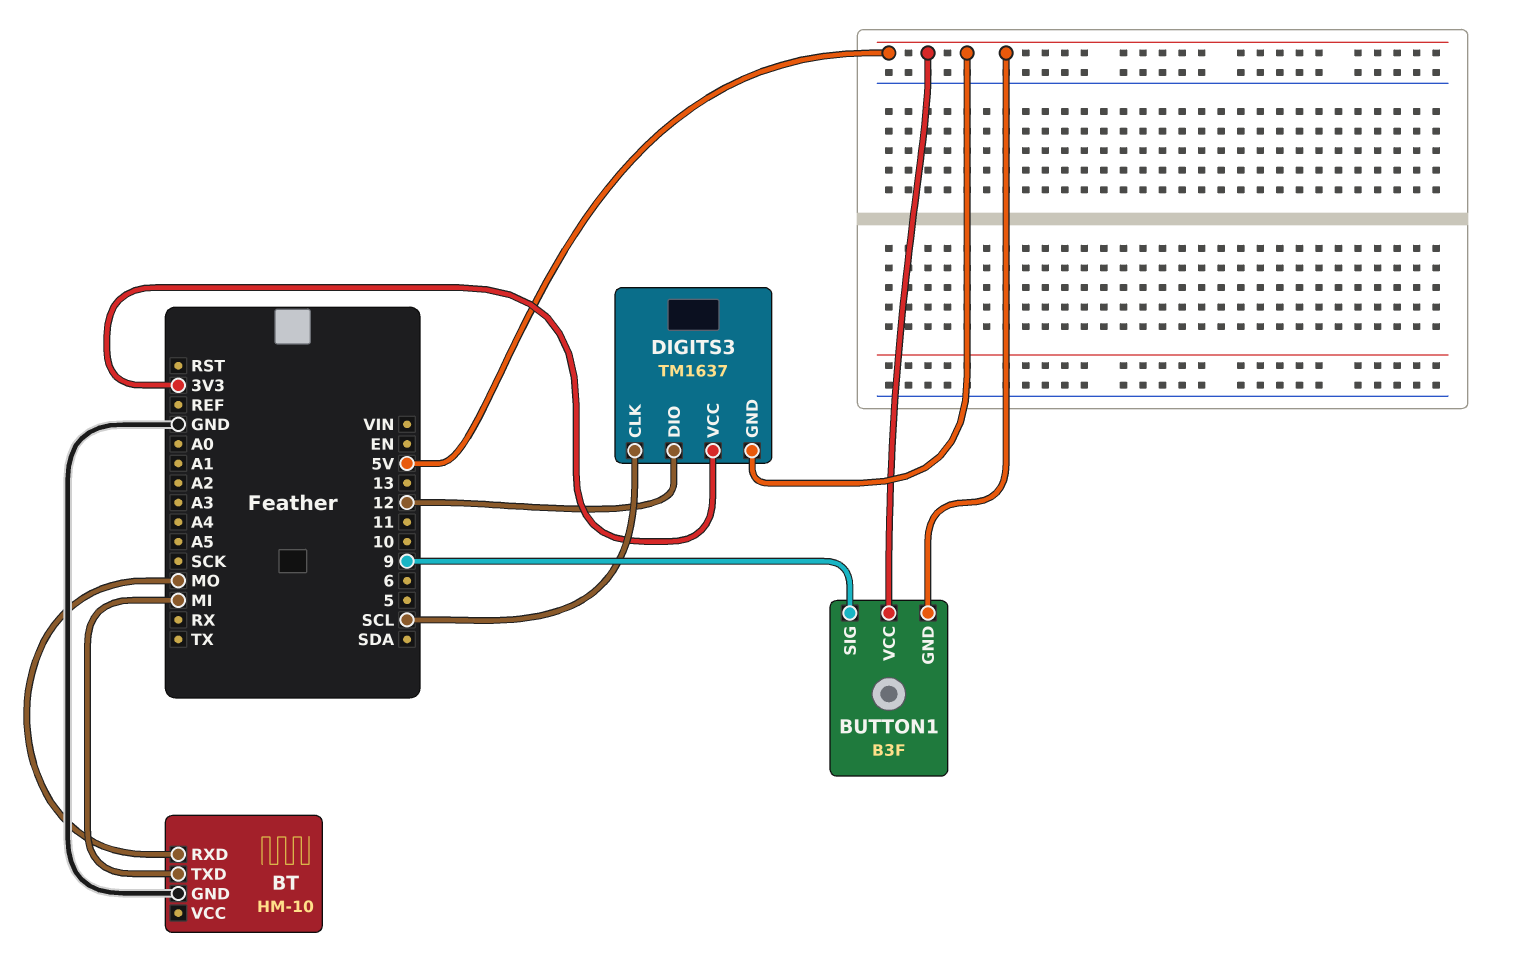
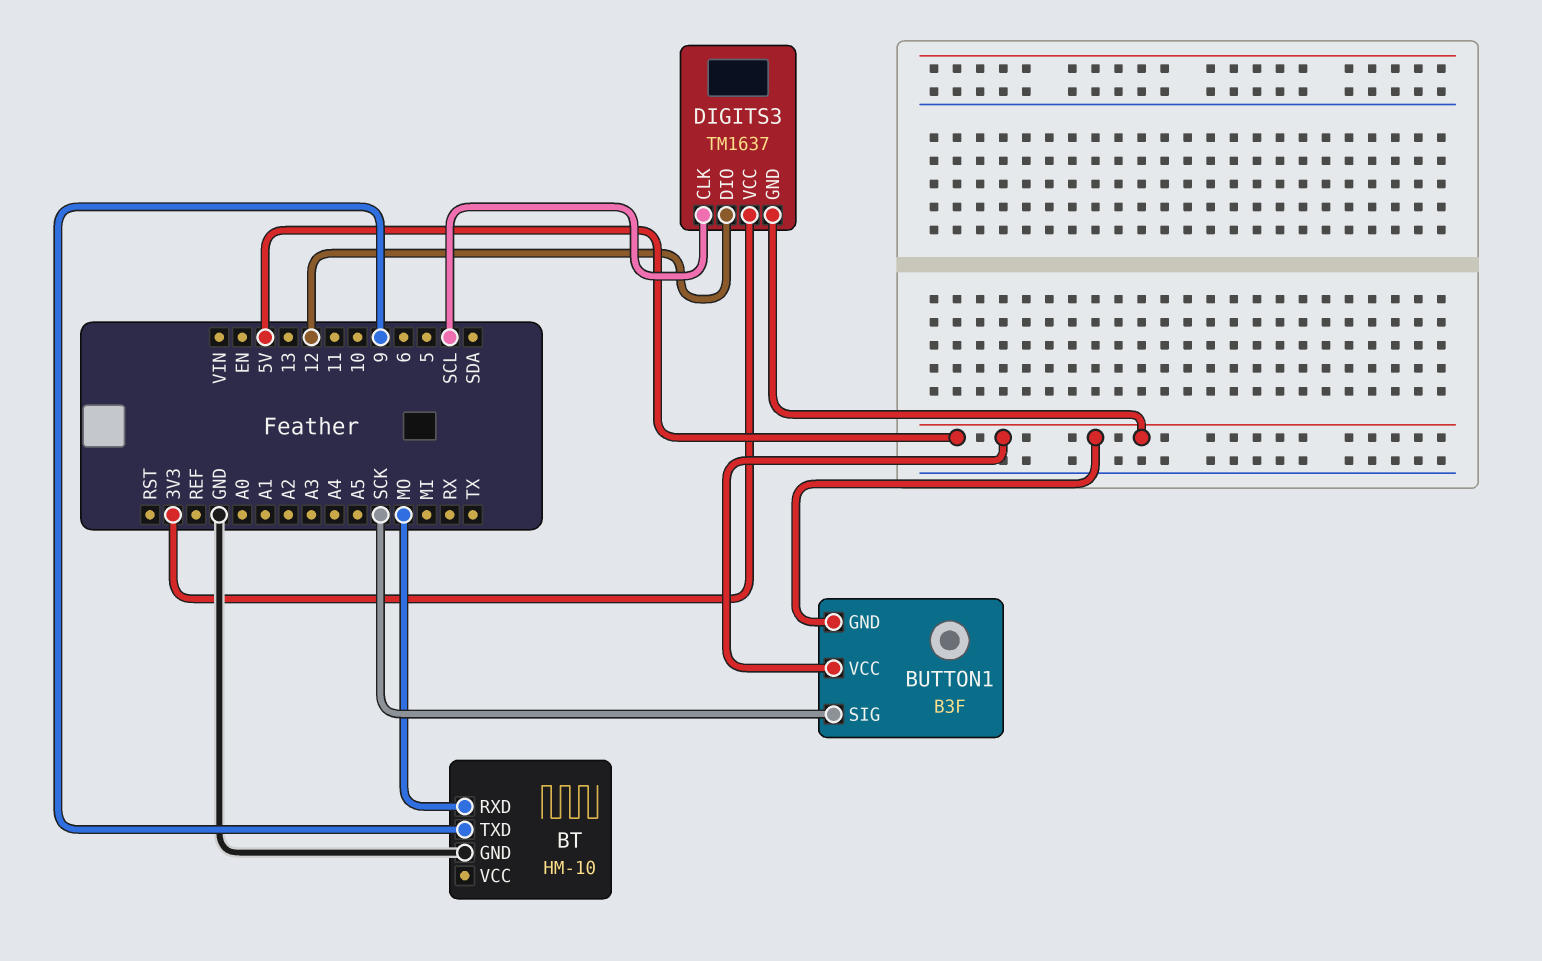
BT pin TXD: MI -> 9
BUTTON1 pin SIG: 9 -> SCK

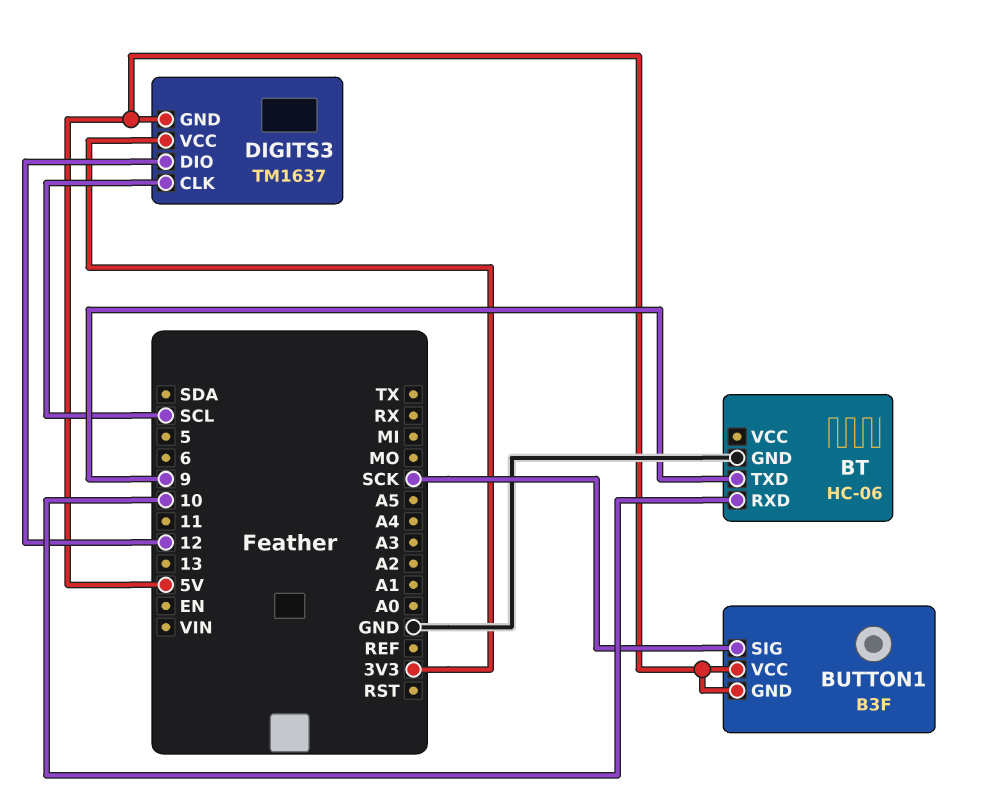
BT: HM-10 -> HC-06
BT pin RXD: MO -> 10

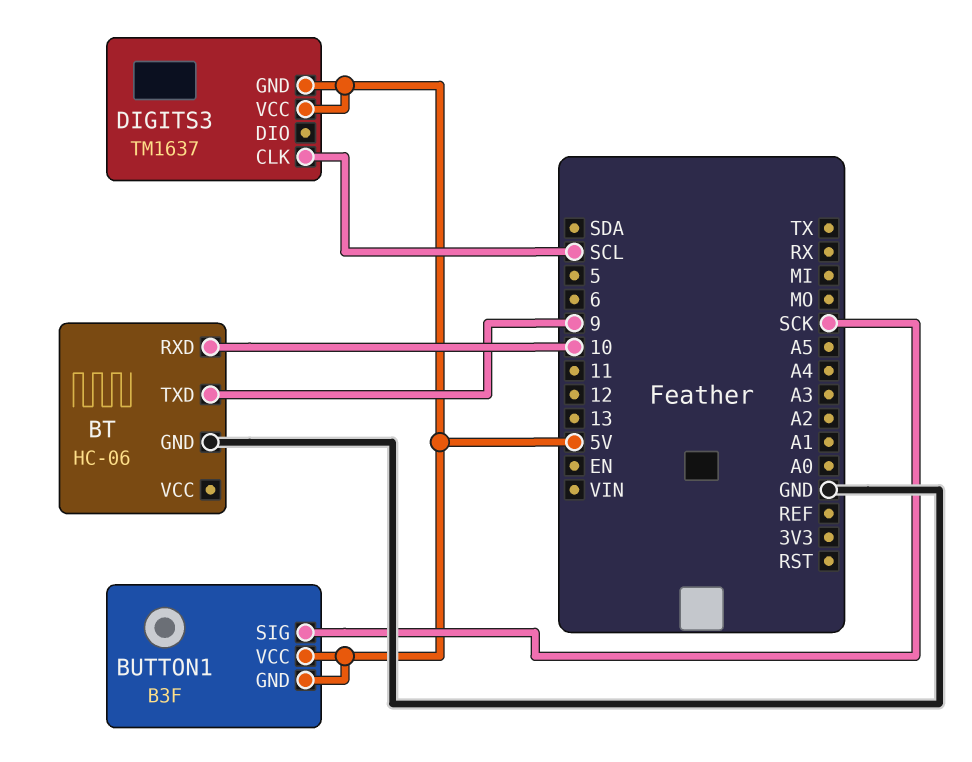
DIGITS3 pin DIO: 12 -> none
DIGITS3 pin VCC: 3V3 -> 5V

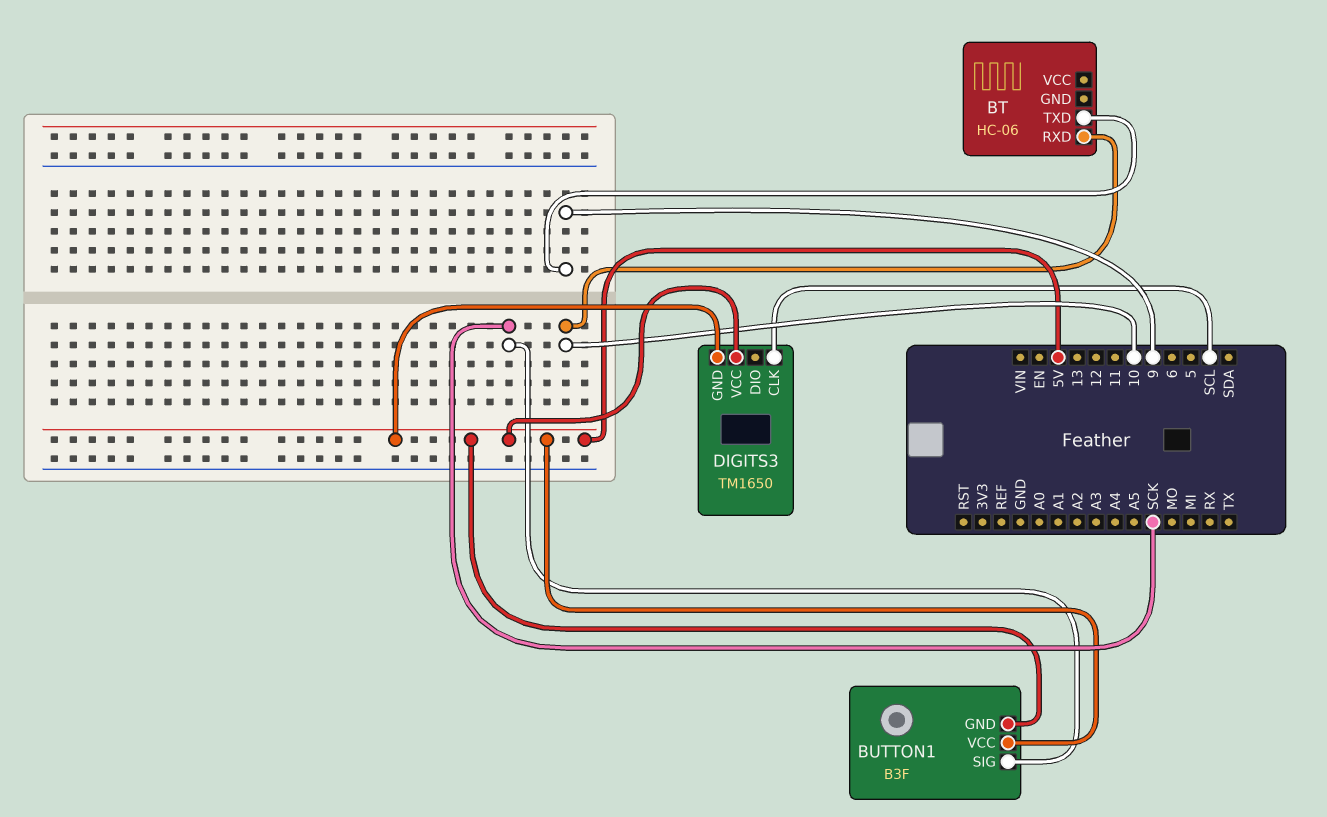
BT pin GND: GND -> none
DIGITS3: TM1637 -> TM1650

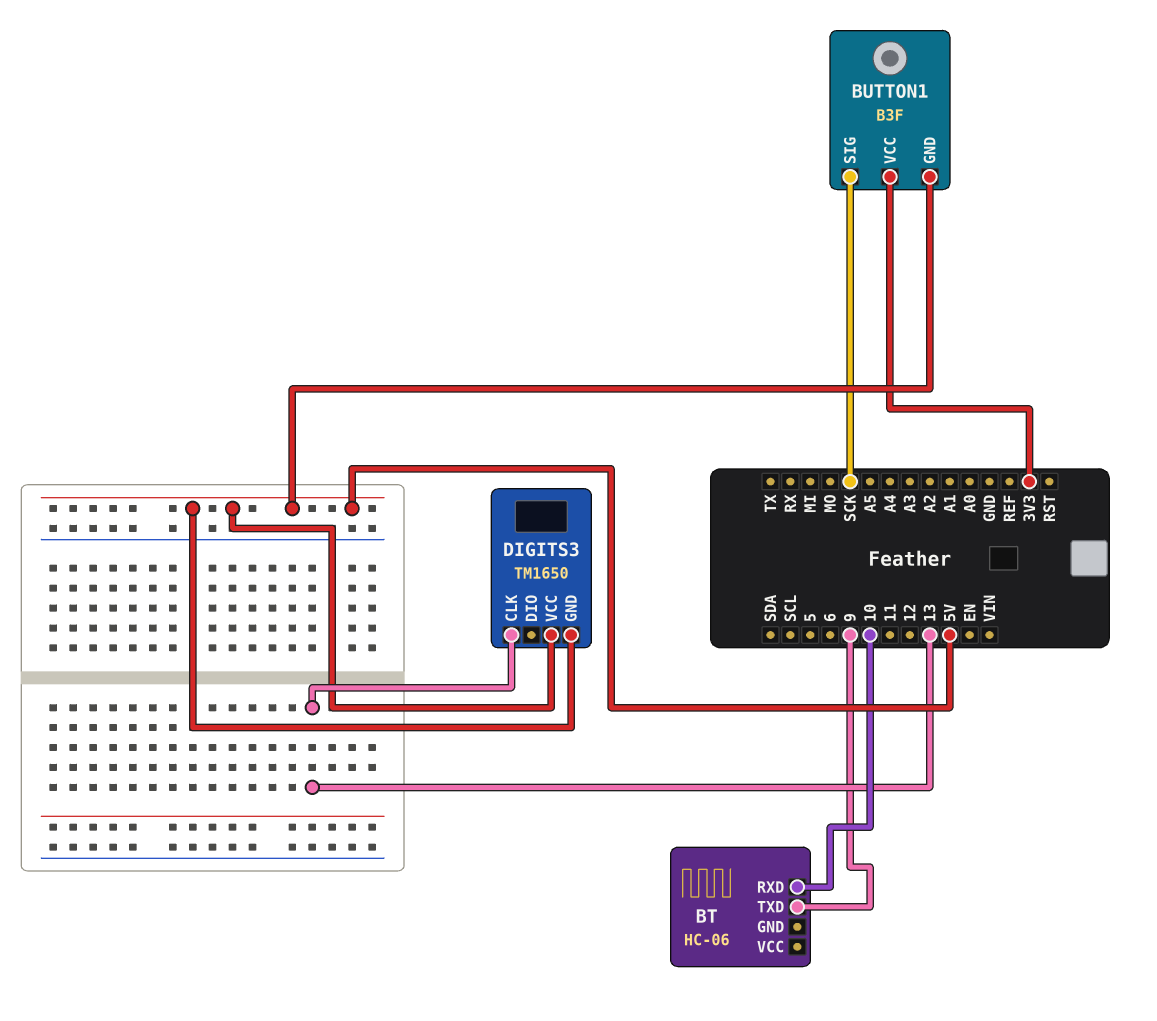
BUTTON1 pin VCC: 5V -> 3V3
DIGITS3 pin CLK: SCL -> 13

